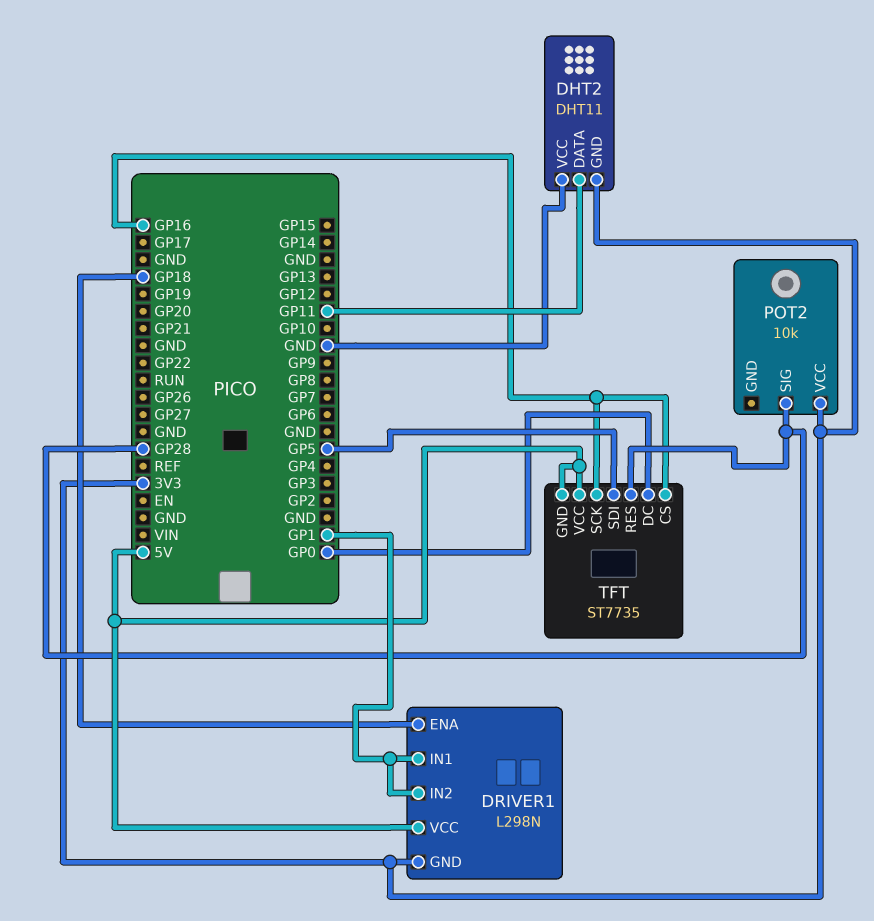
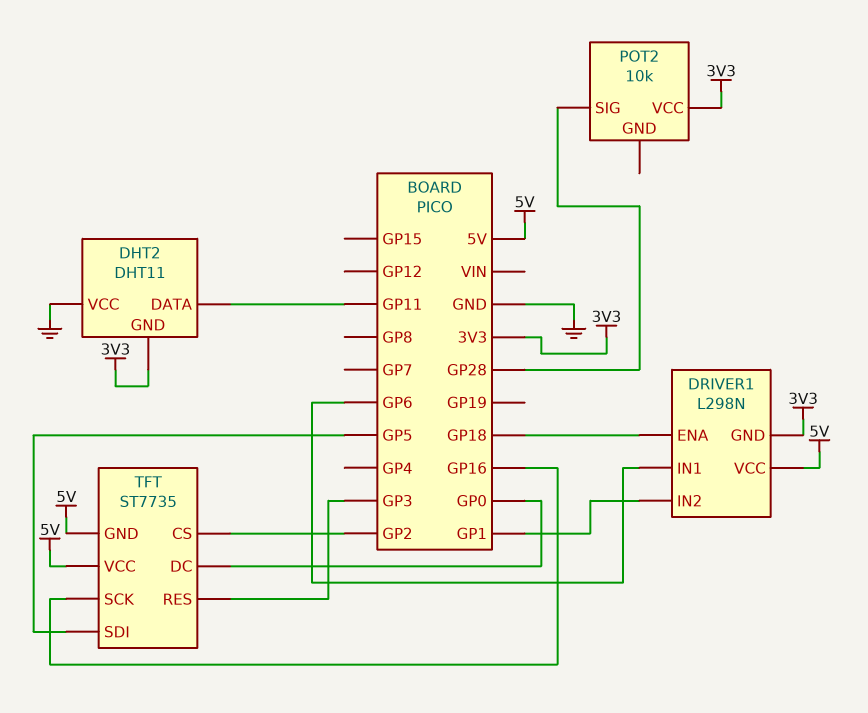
DRIVER1 pin IN1: GP1 -> GP6
TFT pin CS: GP16 -> GP2
TFT pin RES: GP28 -> GP3

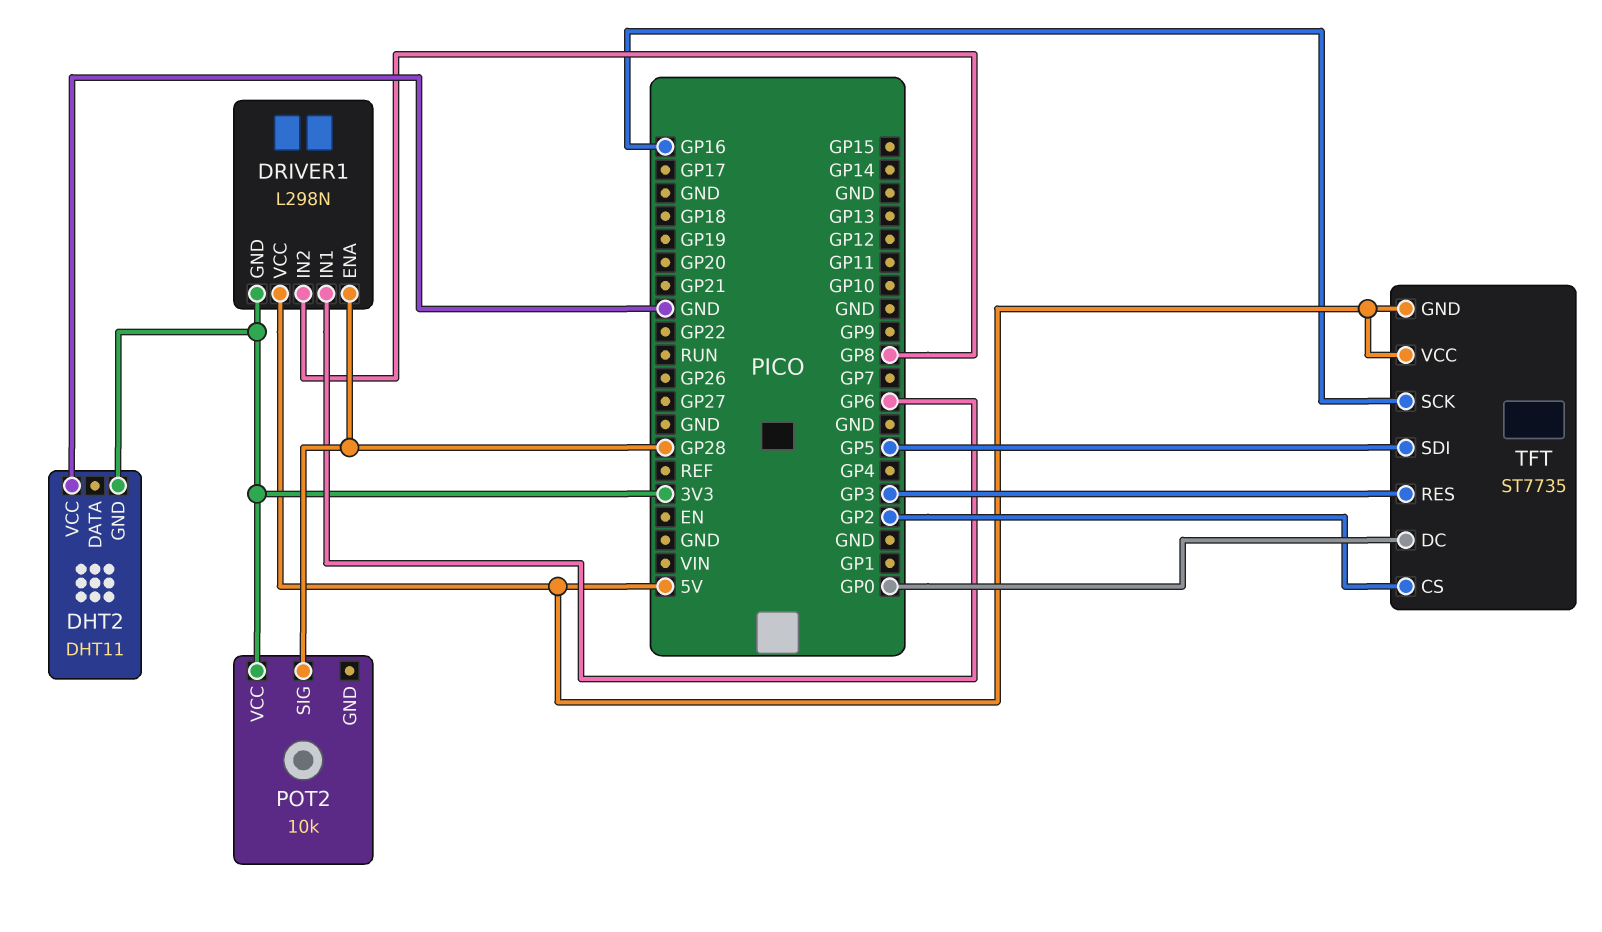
DHT2 pin DATA: GP11 -> none
DRIVER1 pin ENA: GP18 -> GP28
DRIVER1 pin IN2: GP1 -> GP8

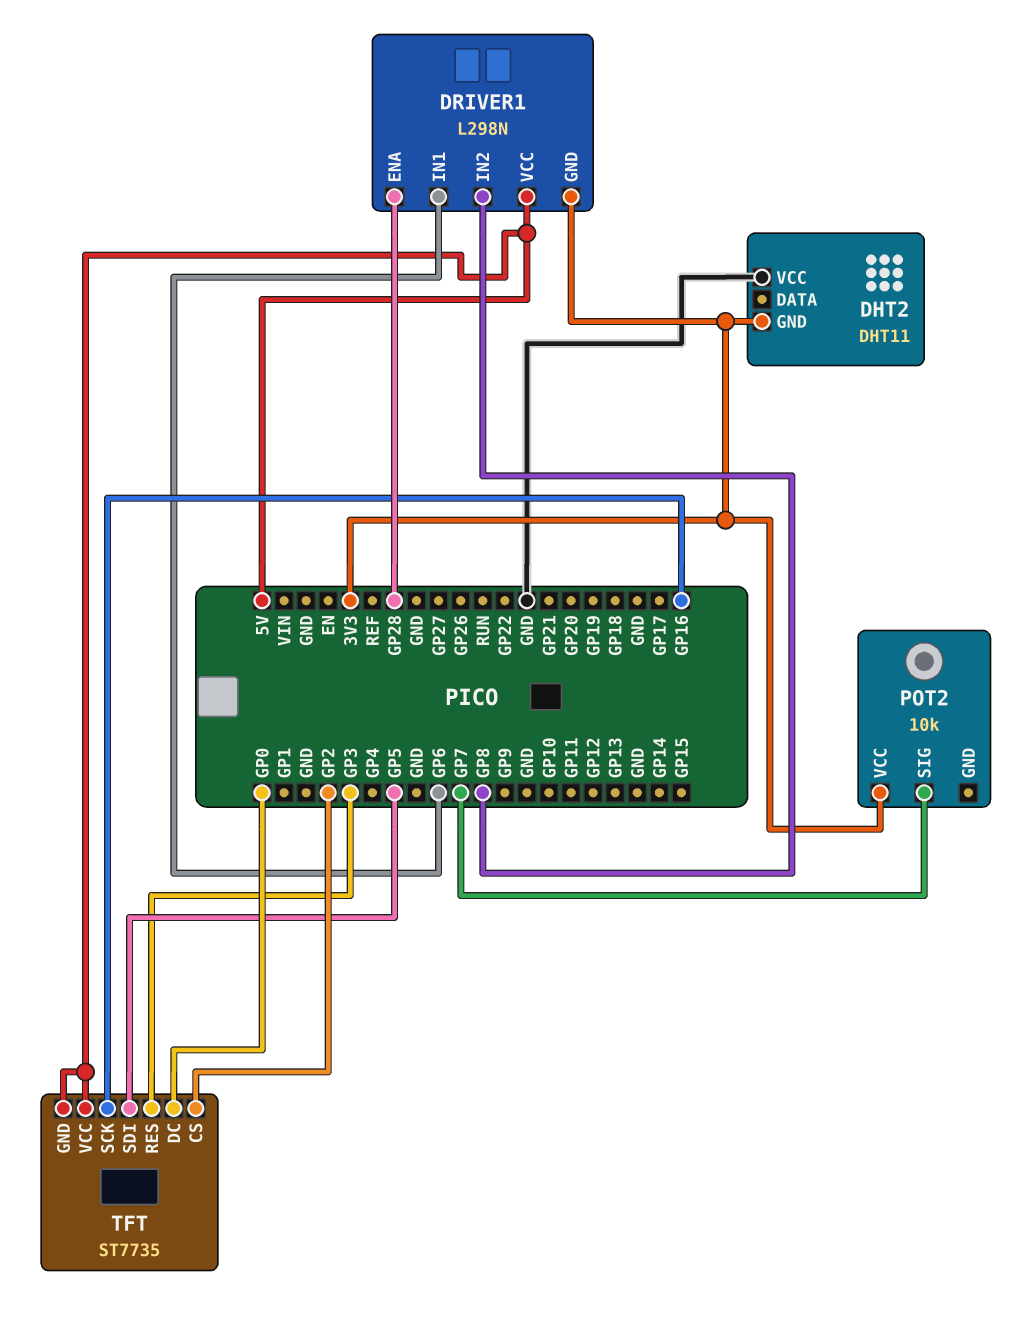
POT2 pin SIG: GP28 -> GP7

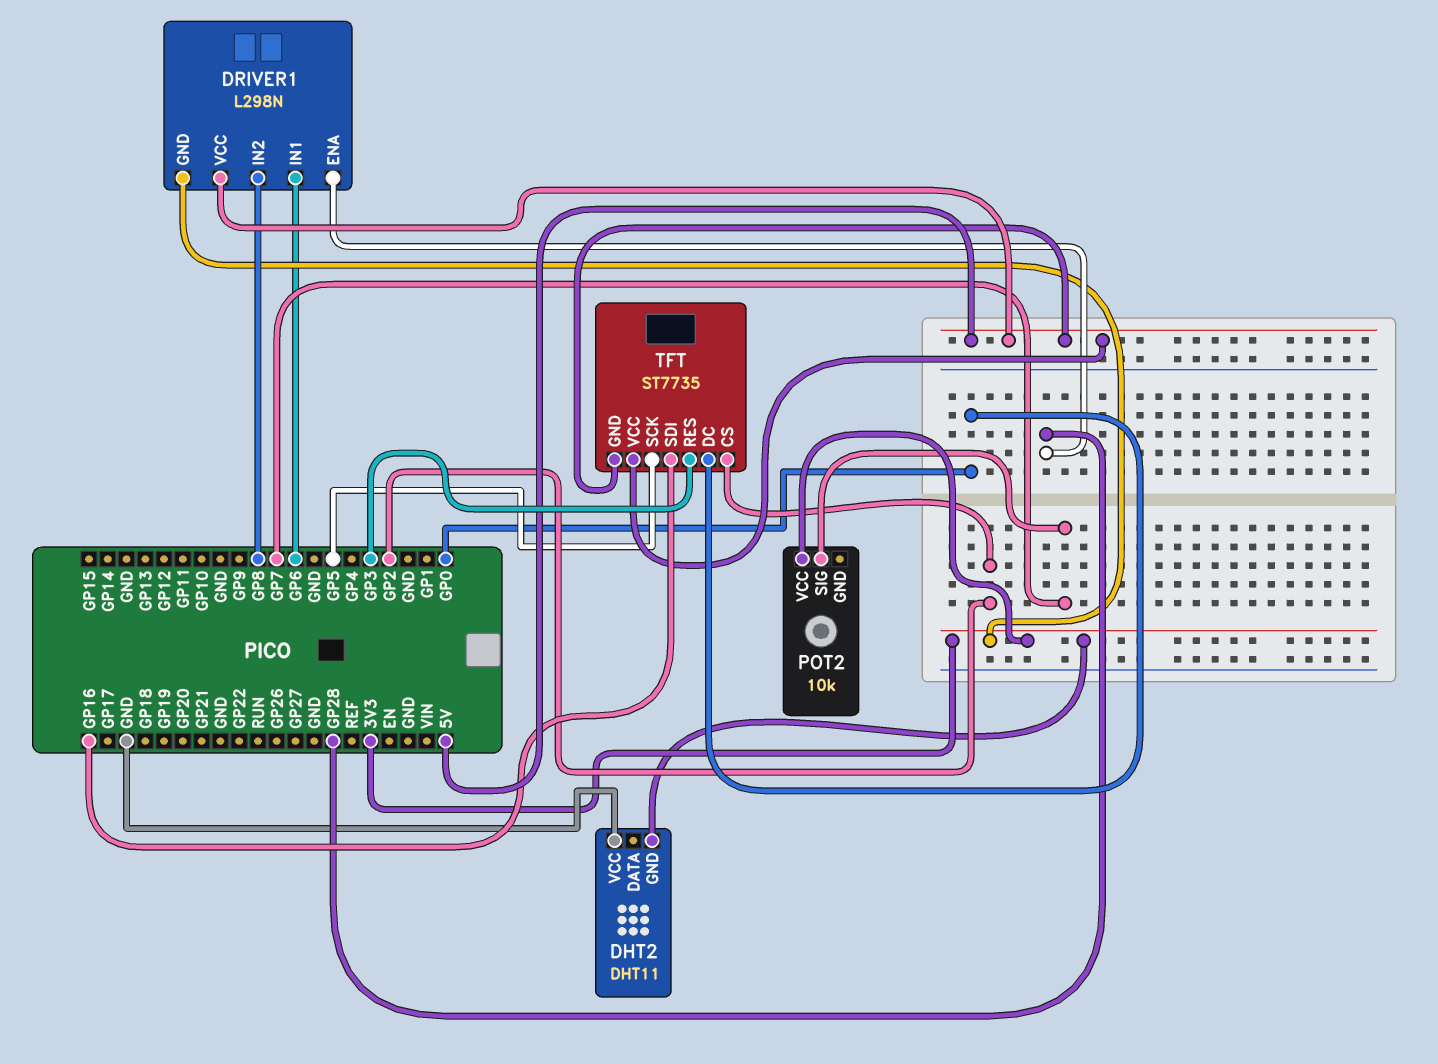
TFT pin SCK: GP16 -> GP5
TFT pin SDI: GP5 -> GP16

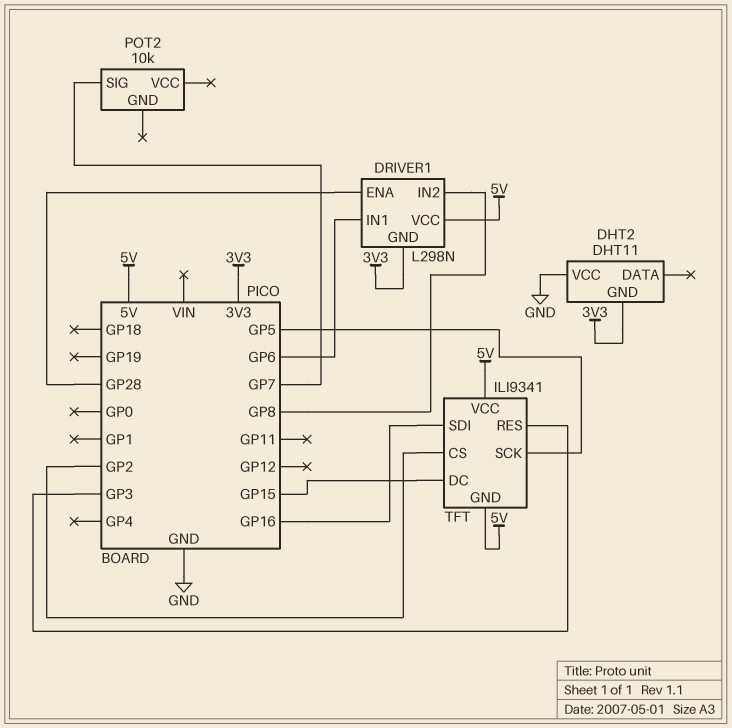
POT2 pin VCC: 3V3 -> none
TFT: ST7735 -> ILI9341
TFT pin DC: GP0 -> GP15

